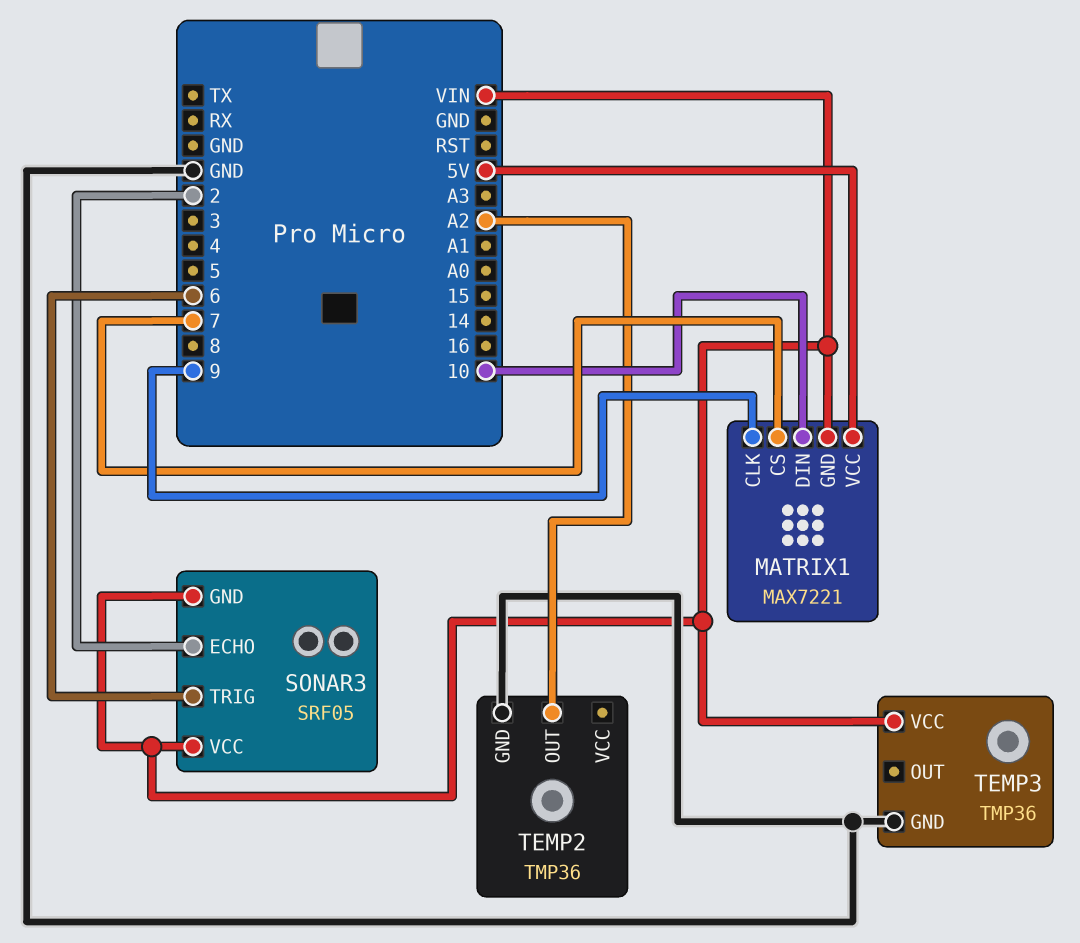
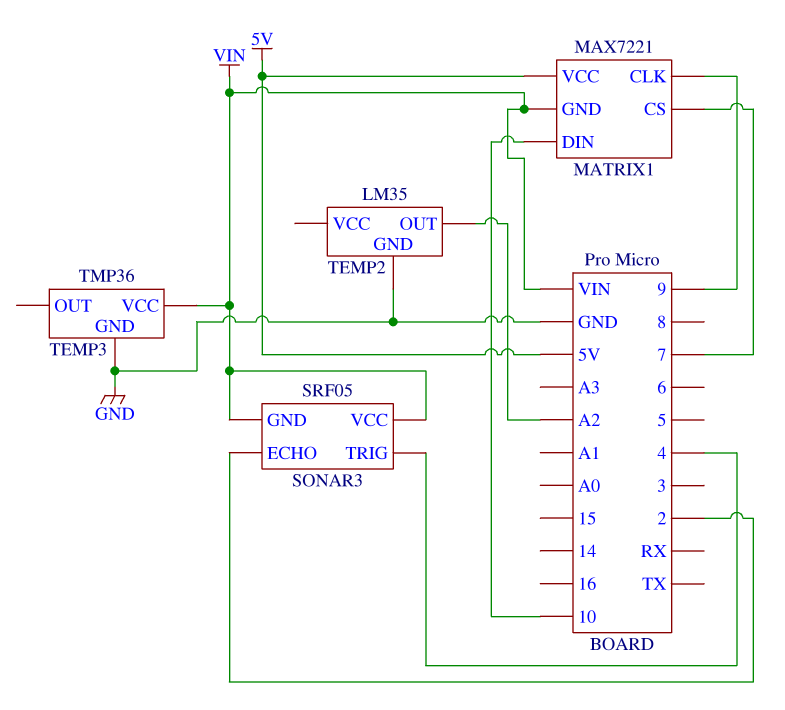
SONAR3 pin TRIG: 6 -> 4
TEMP2: TMP36 -> LM35

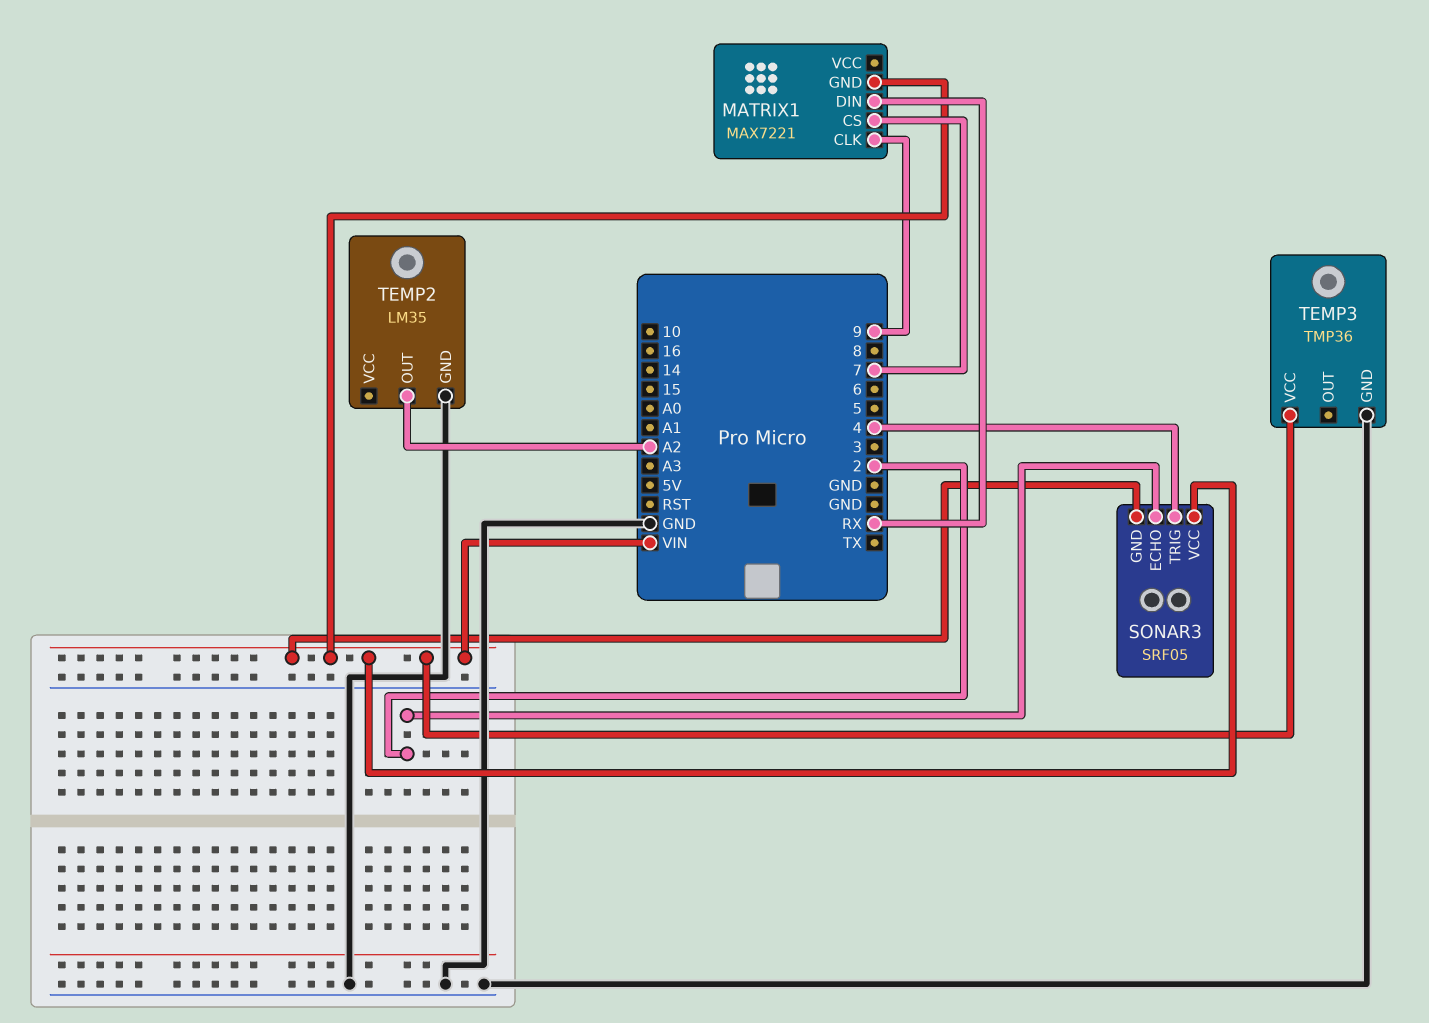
MATRIX1 pin DIN: 10 -> RX
MATRIX1 pin VCC: 5V -> none

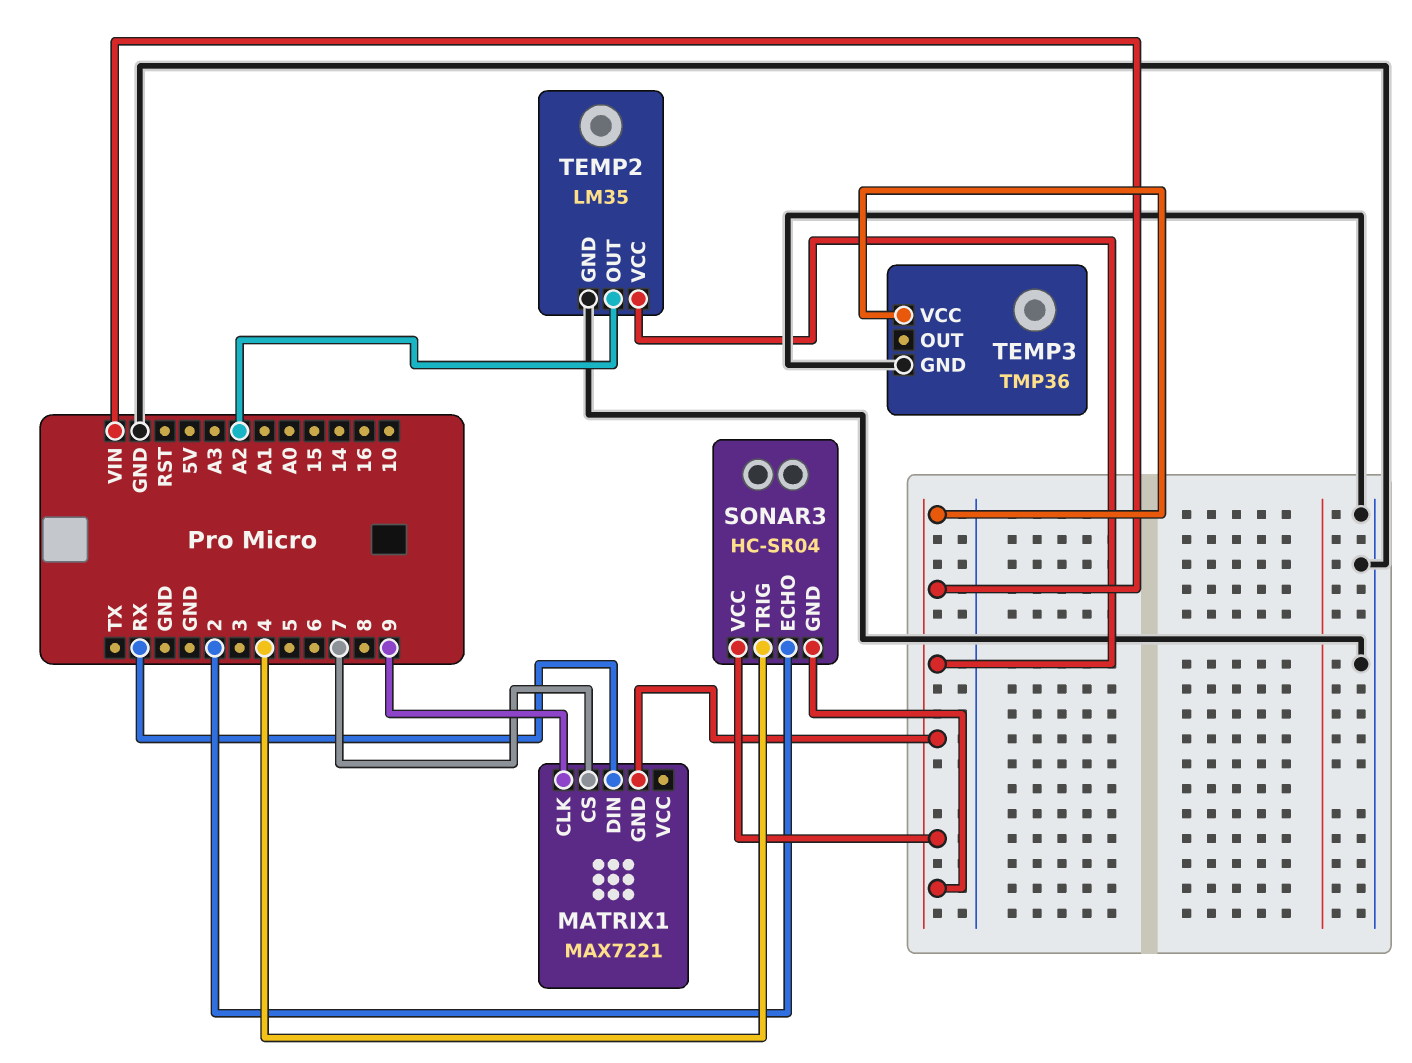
SONAR3: SRF05 -> HC-SR04
TEMP2 pin VCC: none -> VIN

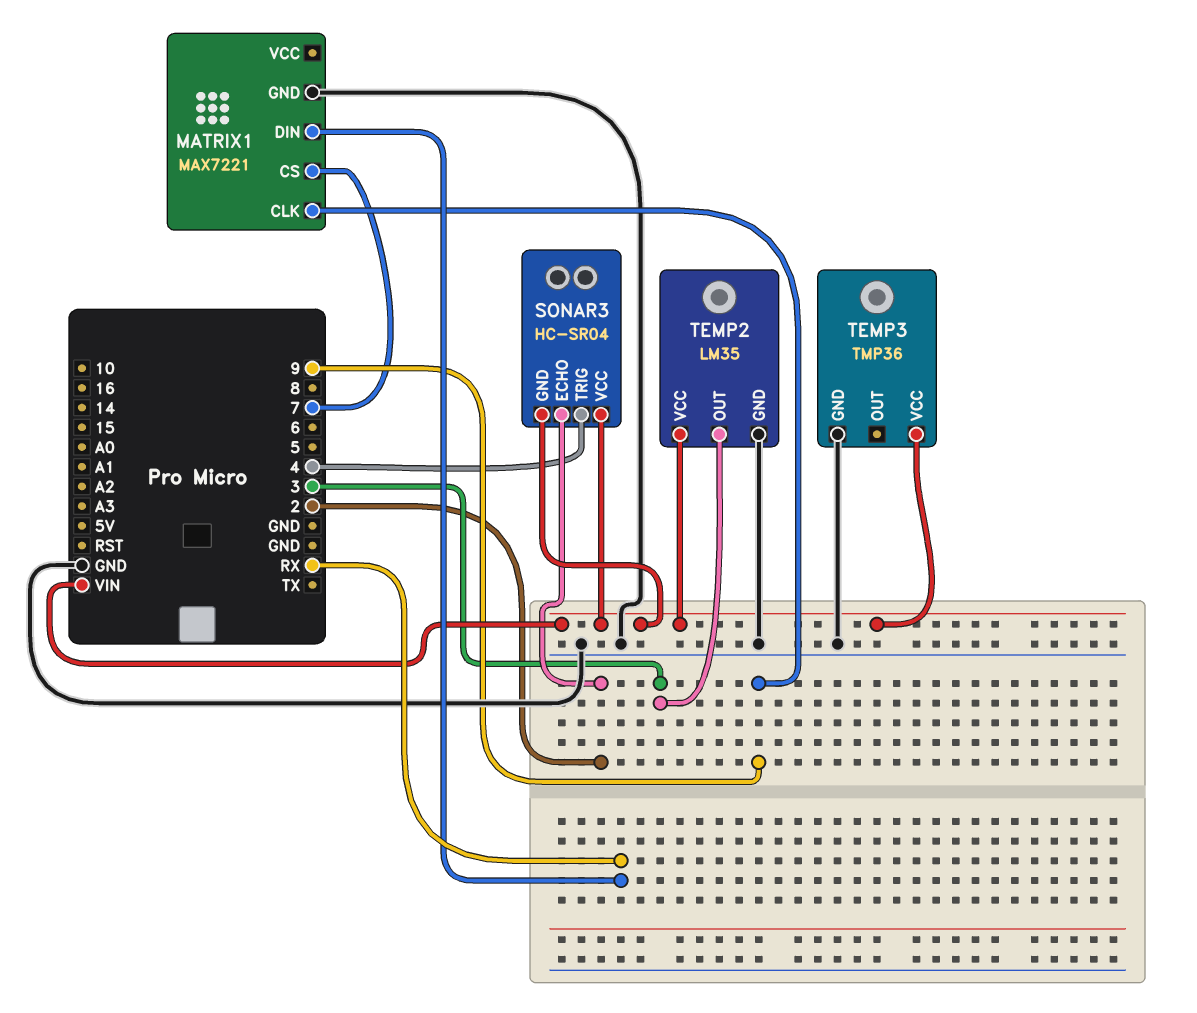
MATRIX1 pin GND: VIN -> GND
TEMP2 pin OUT: A2 -> 3

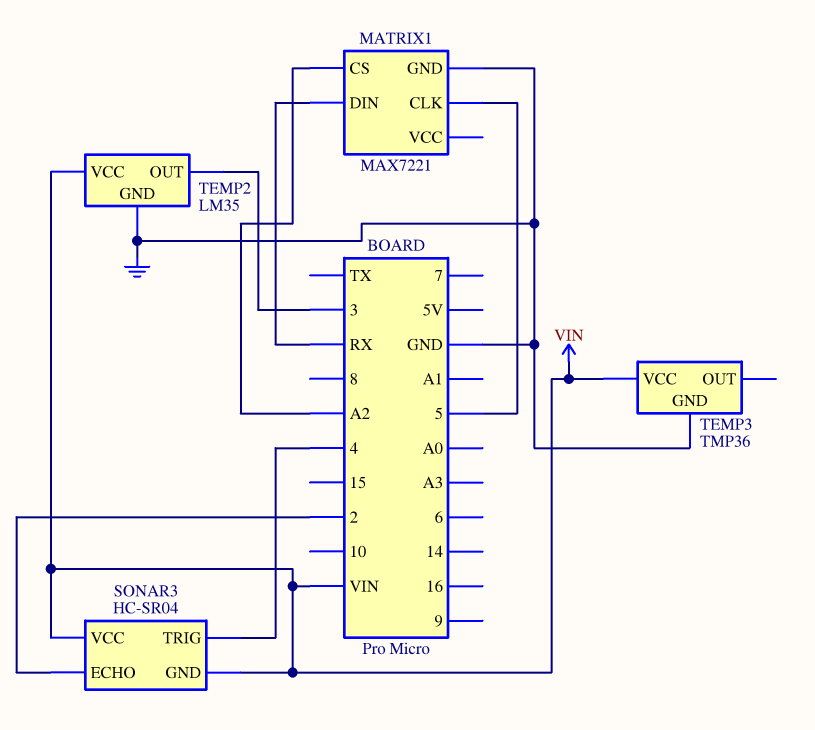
MATRIX1 pin CLK: 9 -> 5
MATRIX1 pin CS: 7 -> A2

